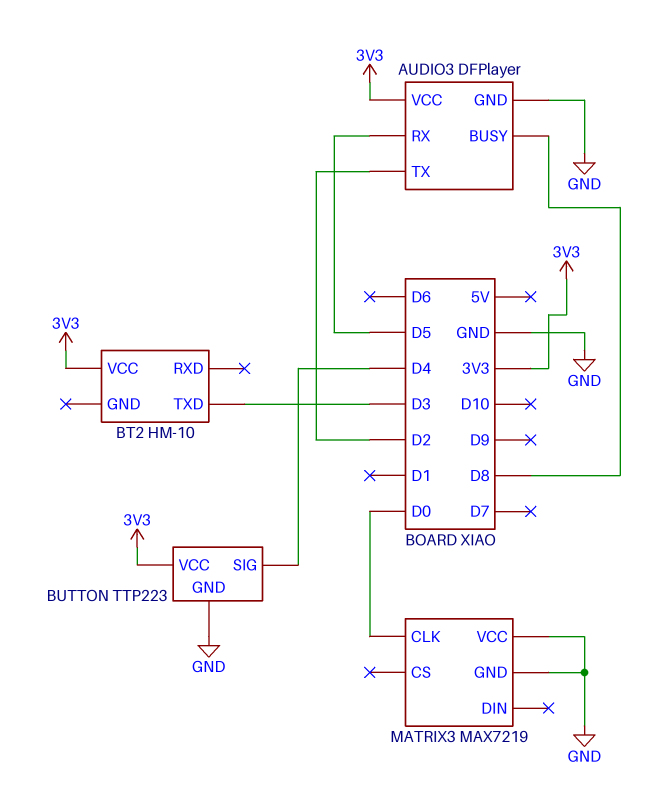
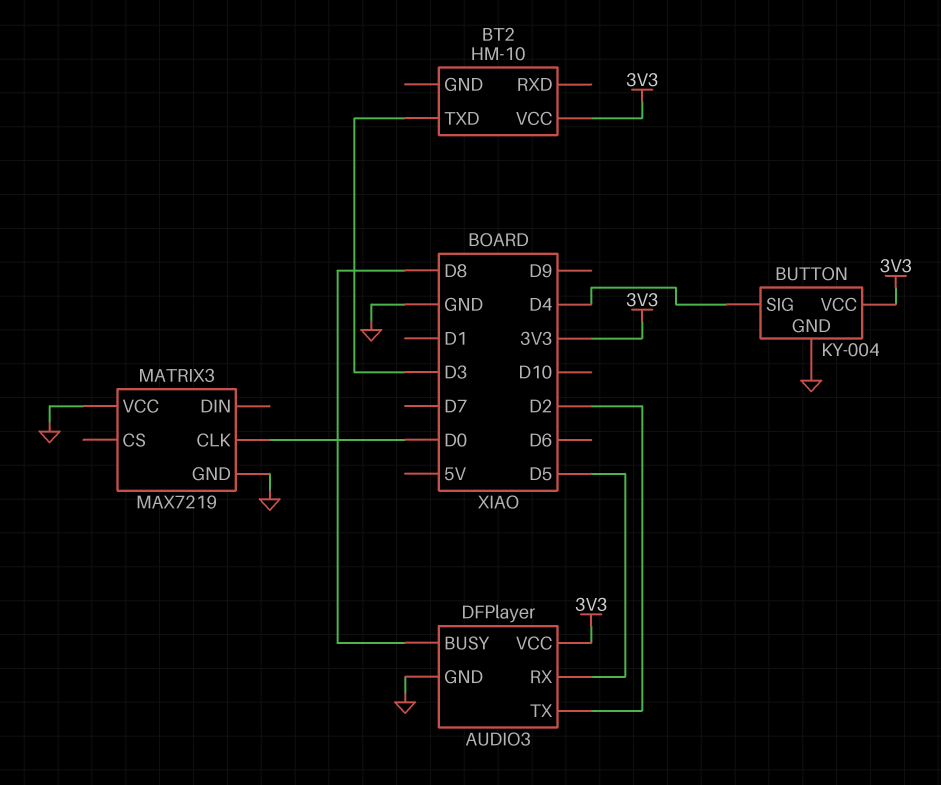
BUTTON: TTP223 -> KY-004

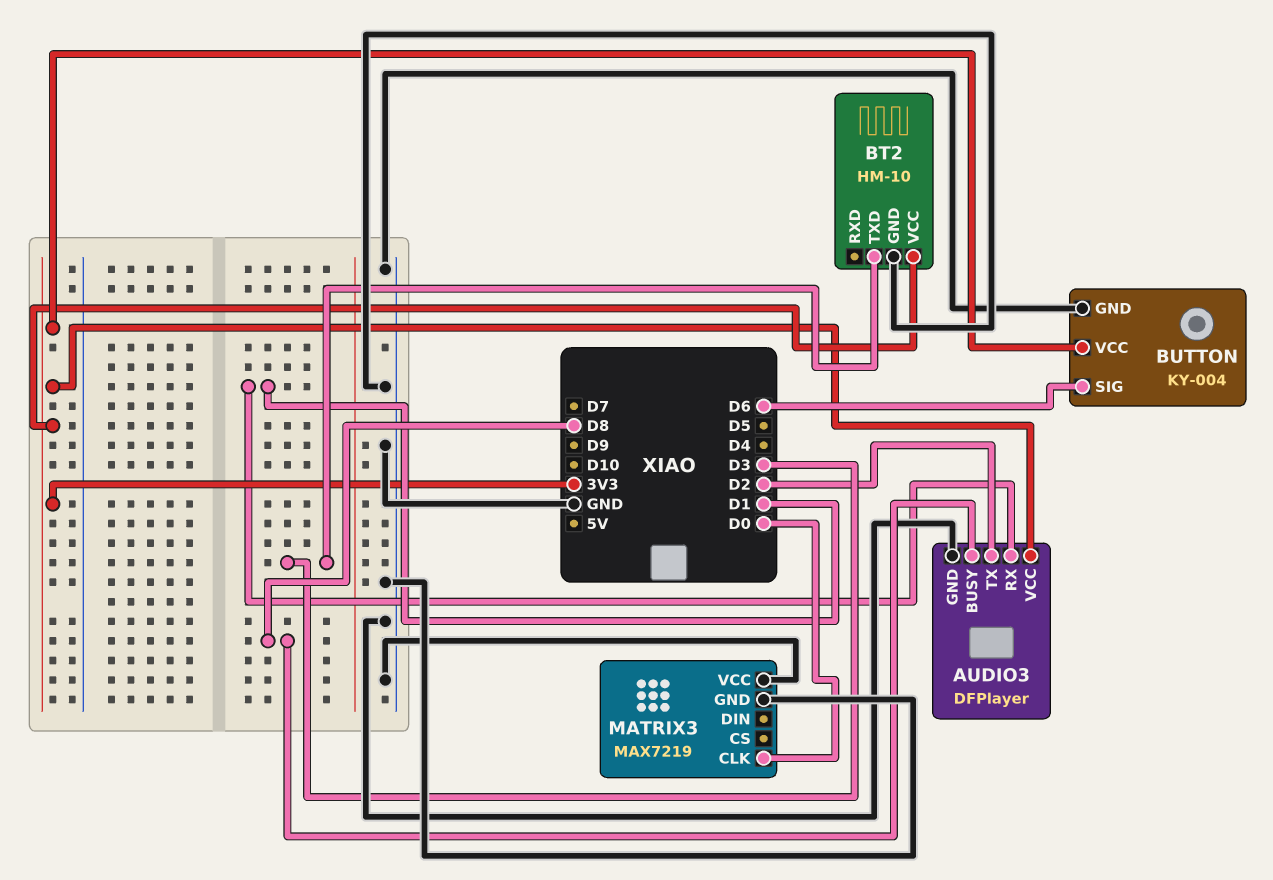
AUDIO3 pin RX: D5 -> D1
BT2 pin GND: none -> GND
BUTTON pin SIG: D4 -> D6

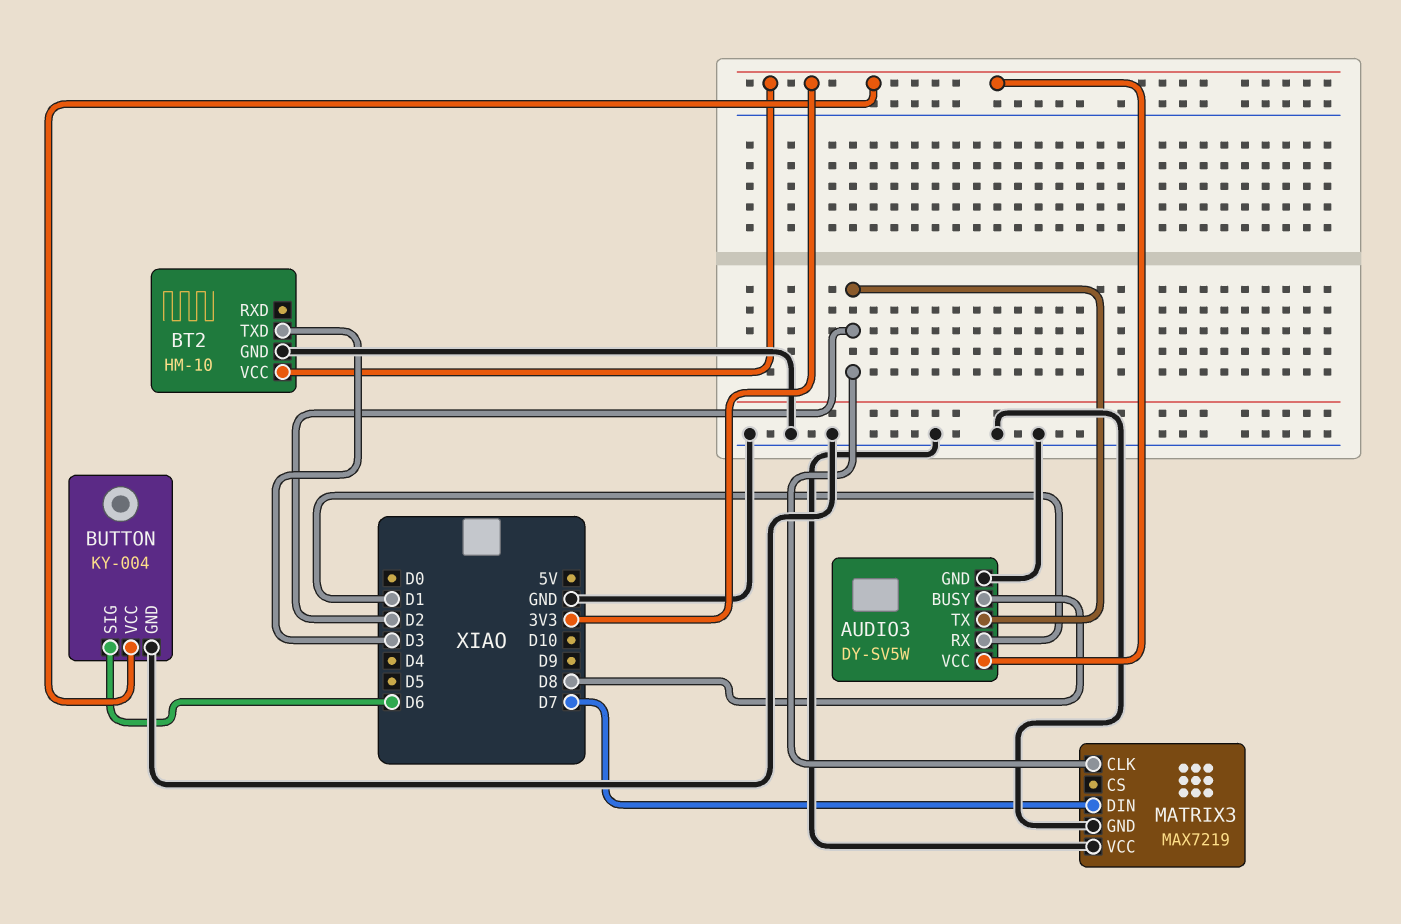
AUDIO3: DFPlayer -> DY-SV5W
MATRIX3 pin CLK: D0 -> D2
MATRIX3 pin DIN: none -> D7

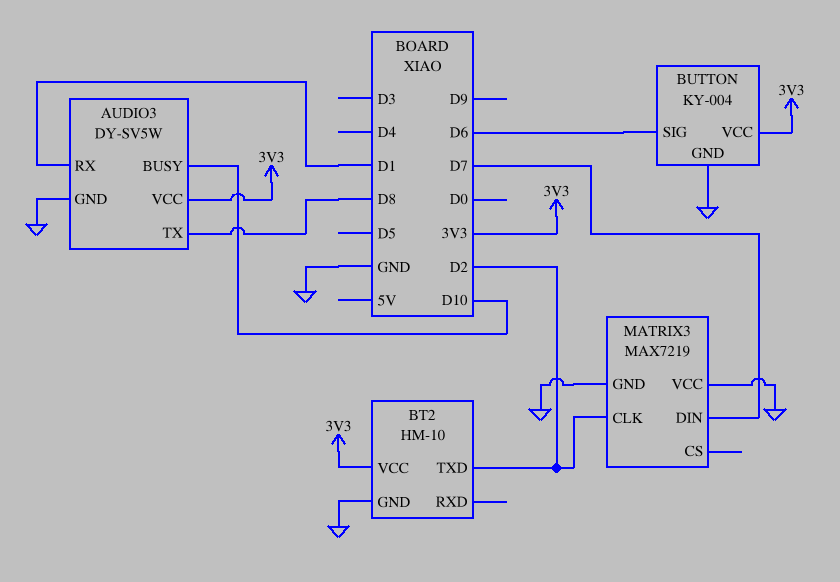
AUDIO3 pin BUSY: D8 -> D10
AUDIO3 pin TX: D2 -> D8
BT2 pin TXD: D3 -> D2

